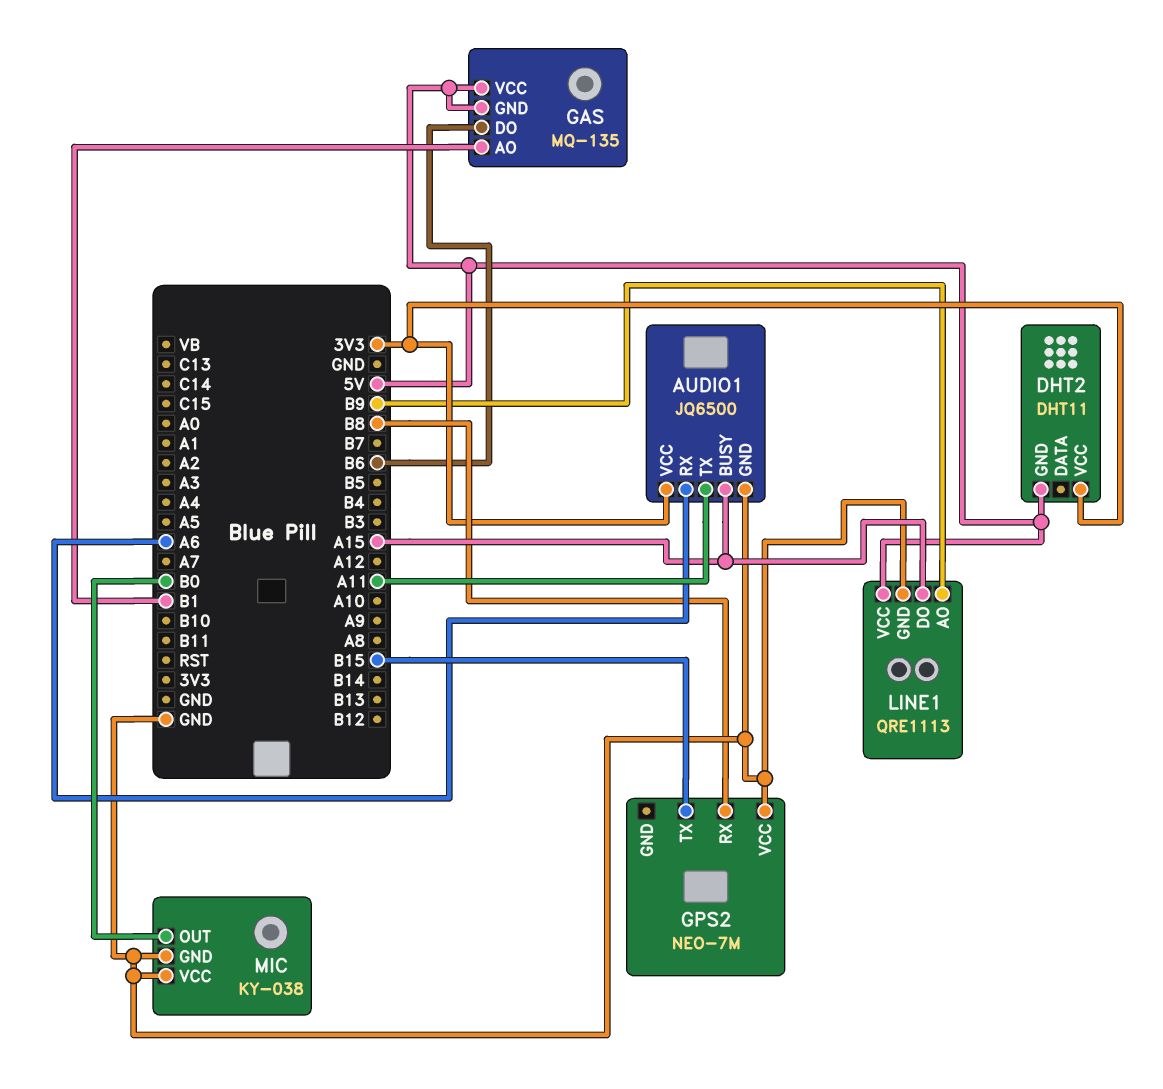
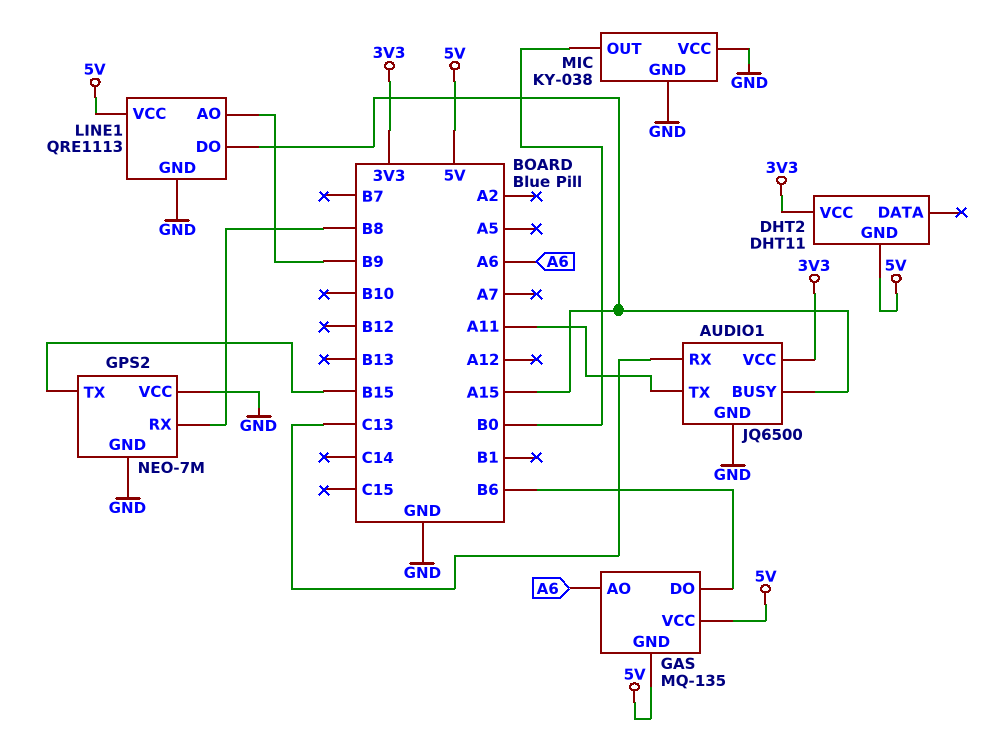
AUDIO1 pin RX: A6 -> C13
GAS pin AO: B1 -> A6
GPS2 pin GND: none -> GND

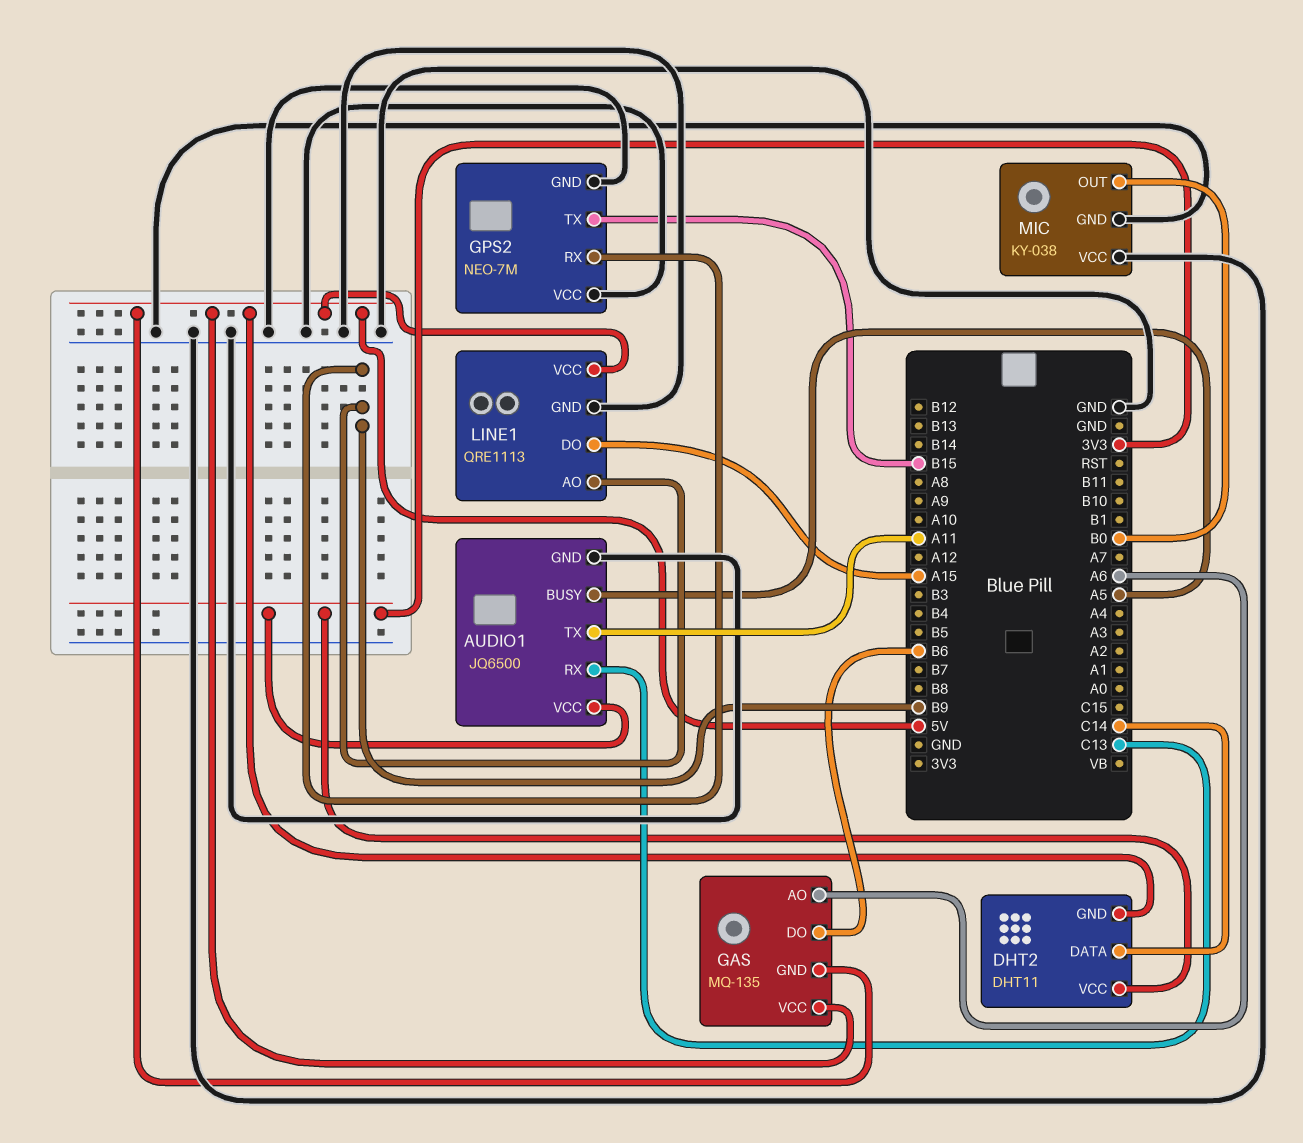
AUDIO1 pin BUSY: A15 -> A5
DHT2 pin DATA: none -> C14
GPS2 pin RX: B8 -> B9

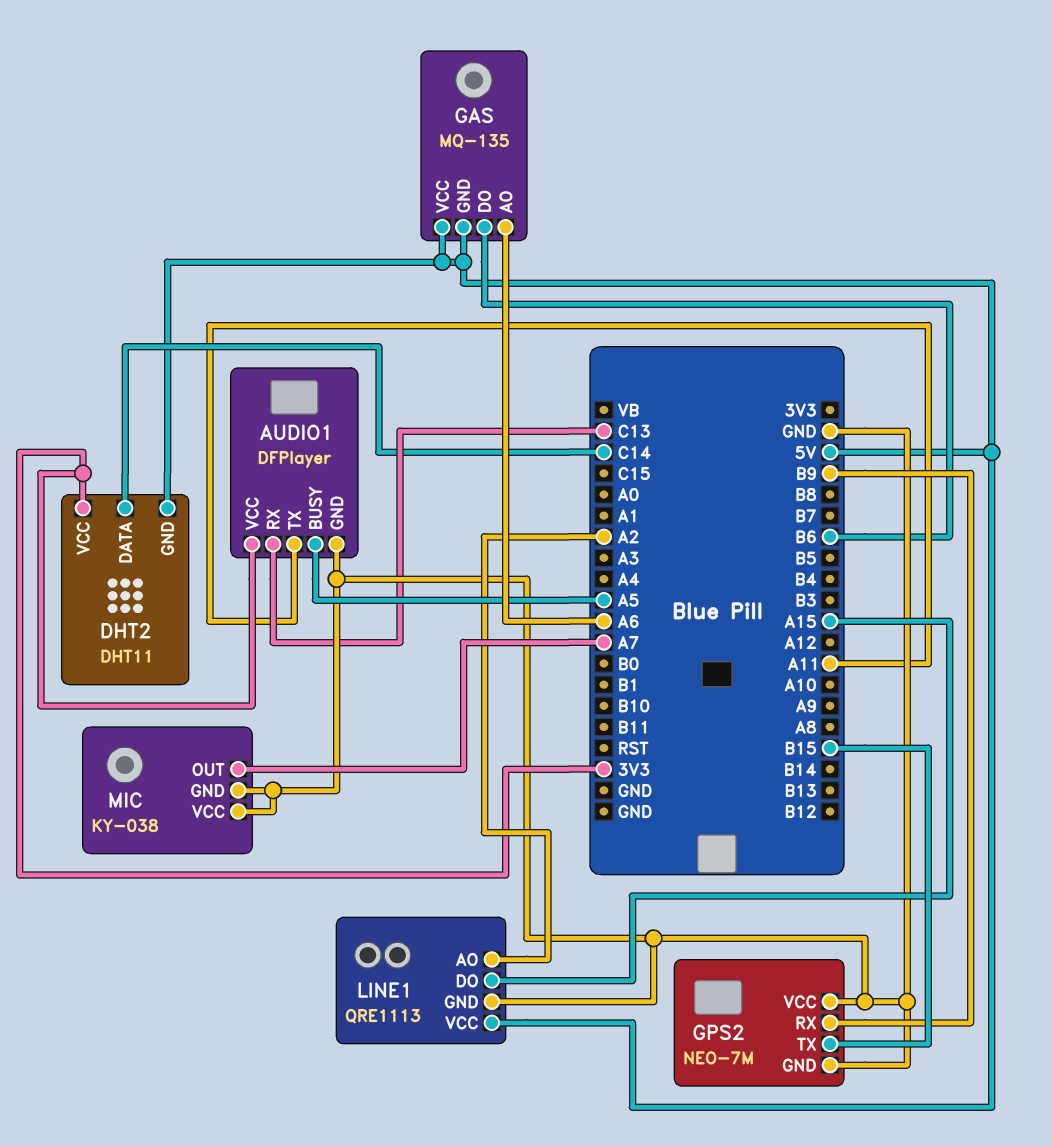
AUDIO1: JQ6500 -> DFPlayer
LINE1 pin AO: B9 -> A2
MIC pin OUT: B0 -> A7

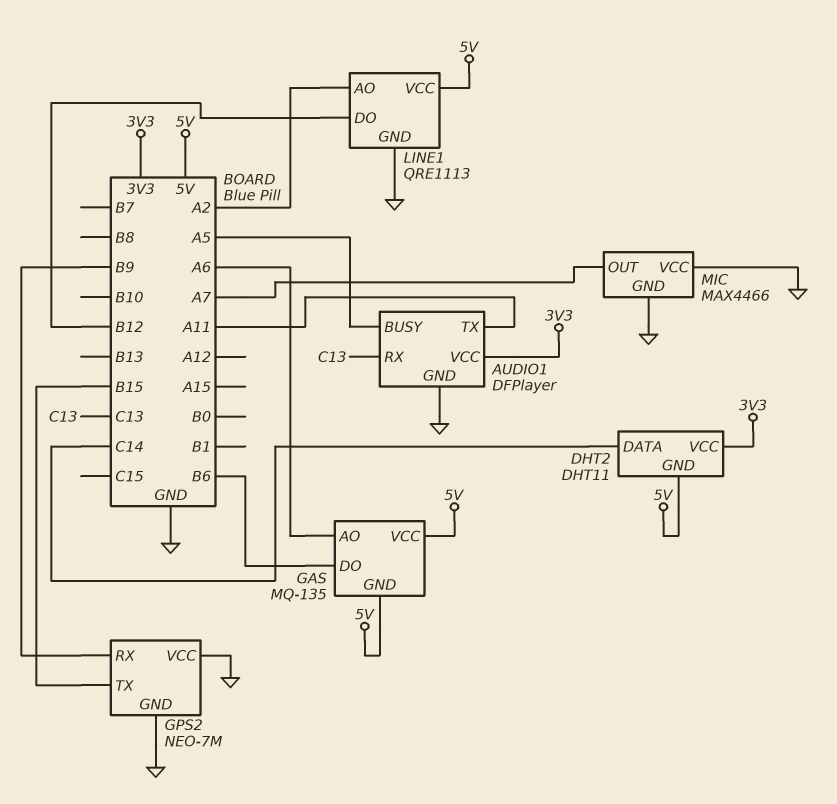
LINE1 pin DO: A15 -> B12
MIC: KY-038 -> MAX4466

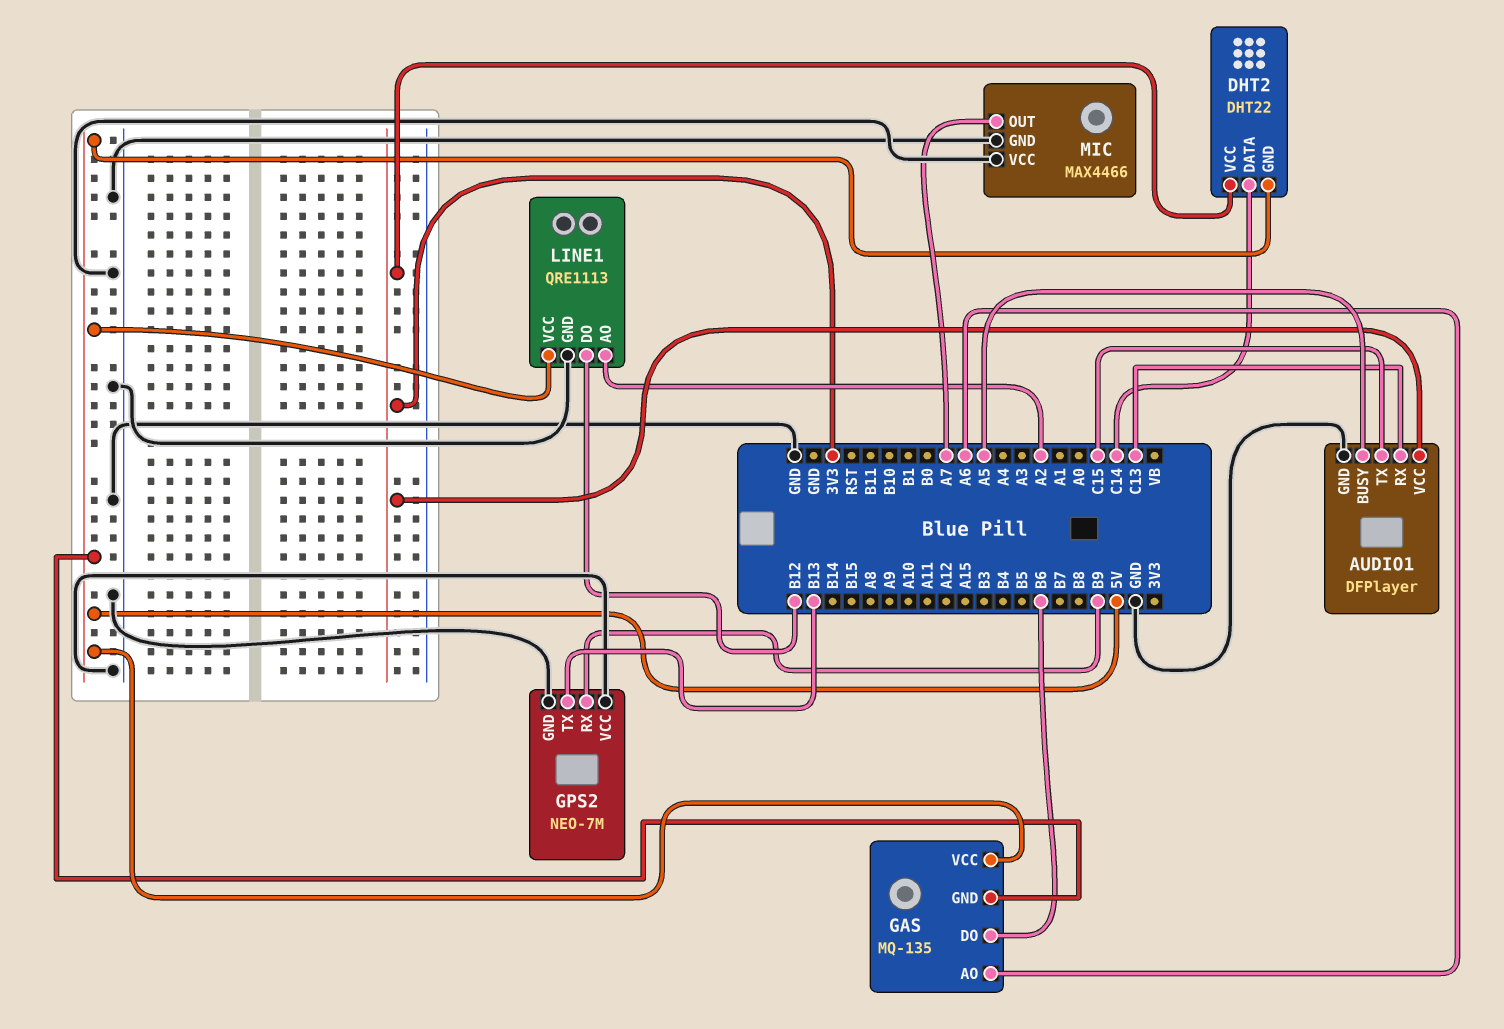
AUDIO1 pin TX: A11 -> C15
DHT2: DHT11 -> DHT22
GPS2 pin TX: B15 -> B13

